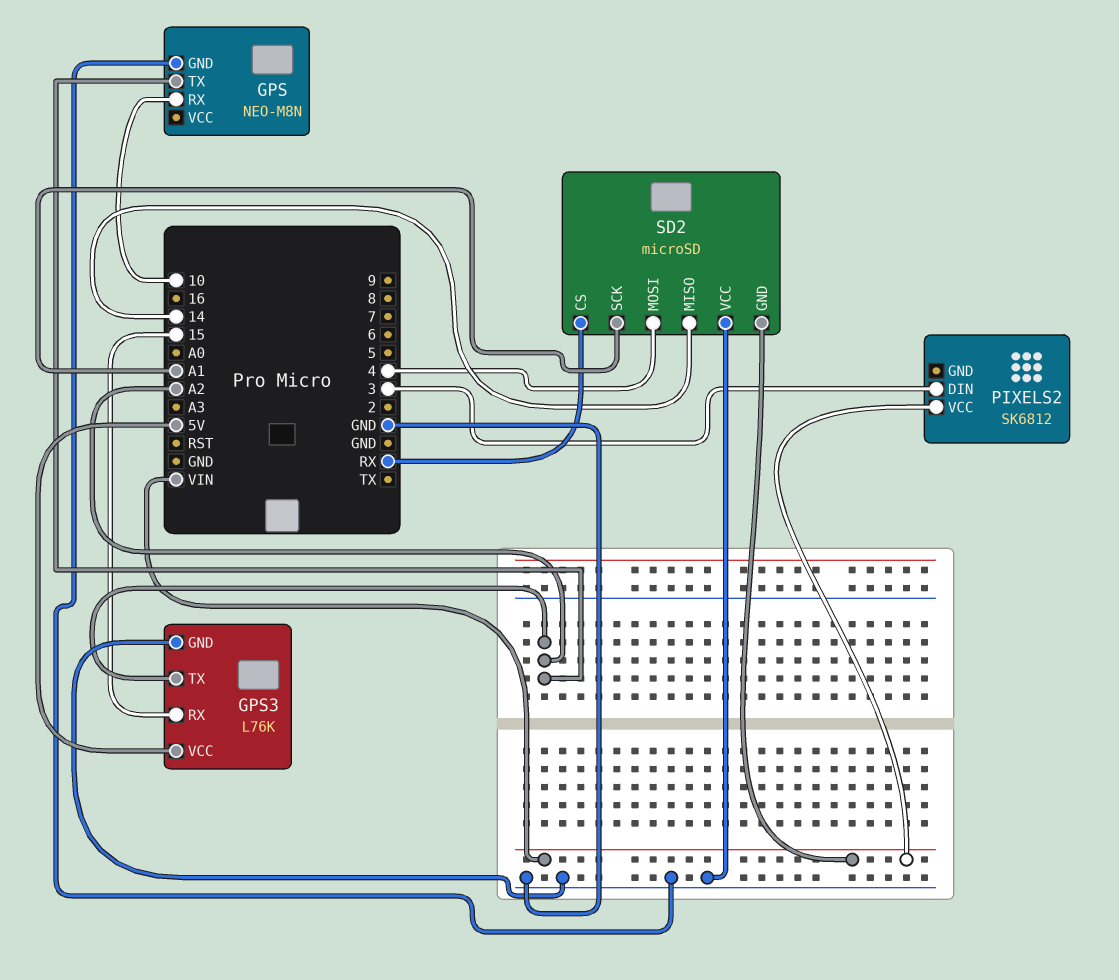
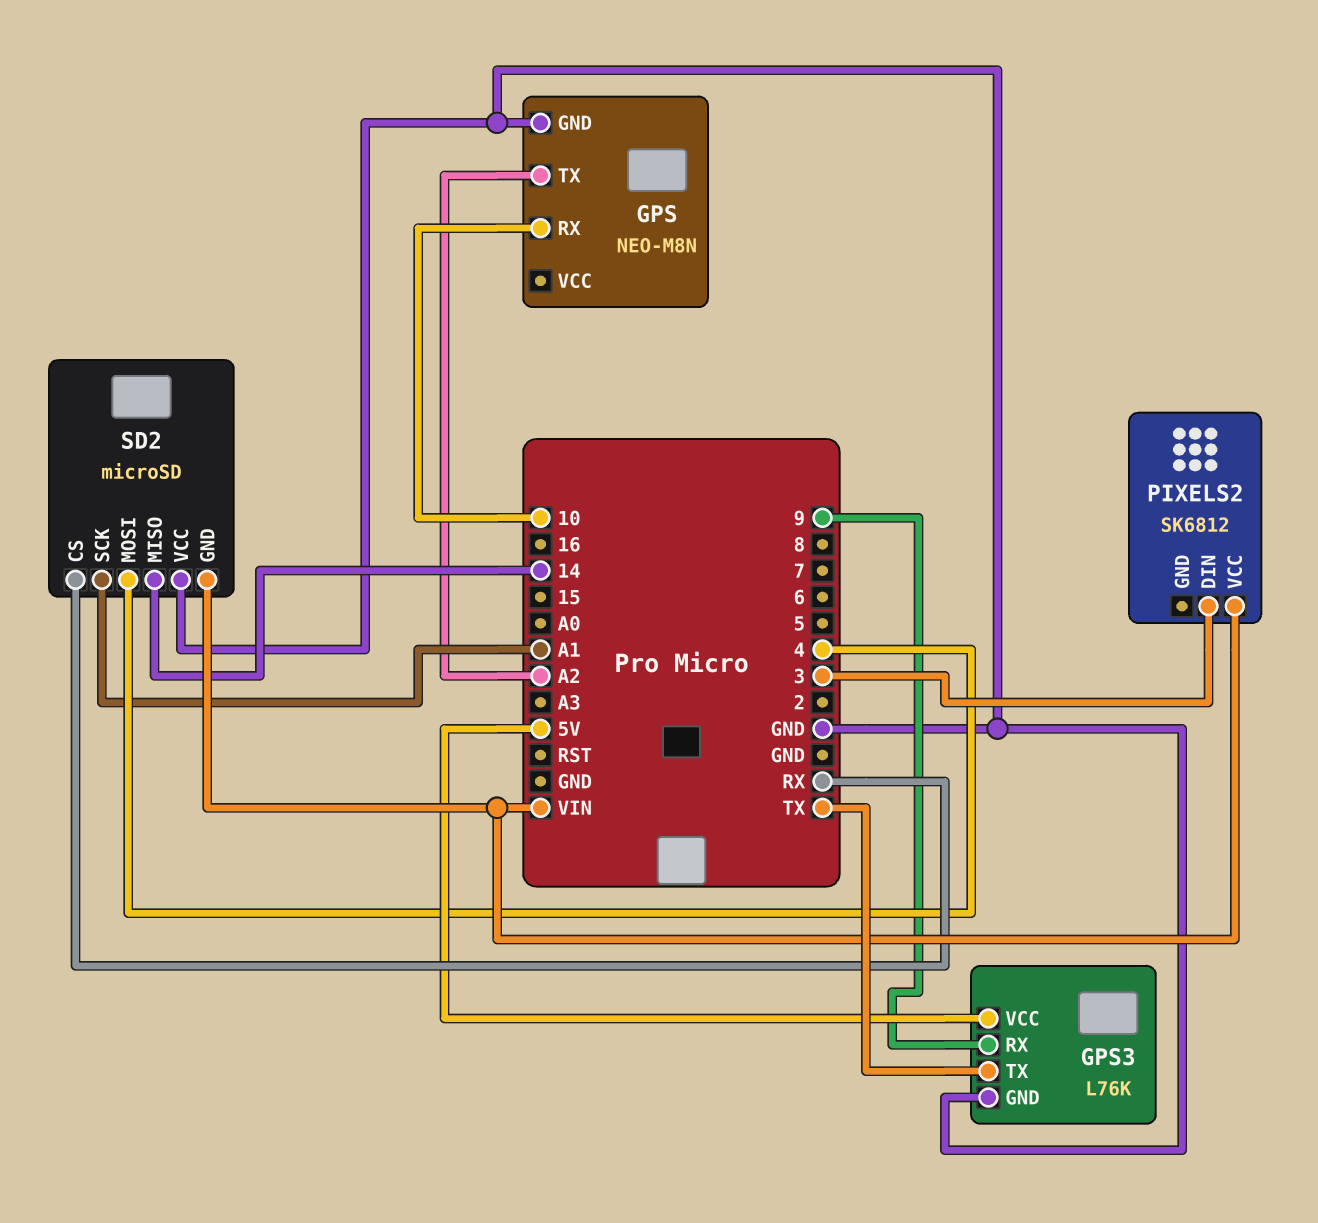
GPS3 pin RX: 15 -> 9
GPS3 pin TX: A2 -> TX

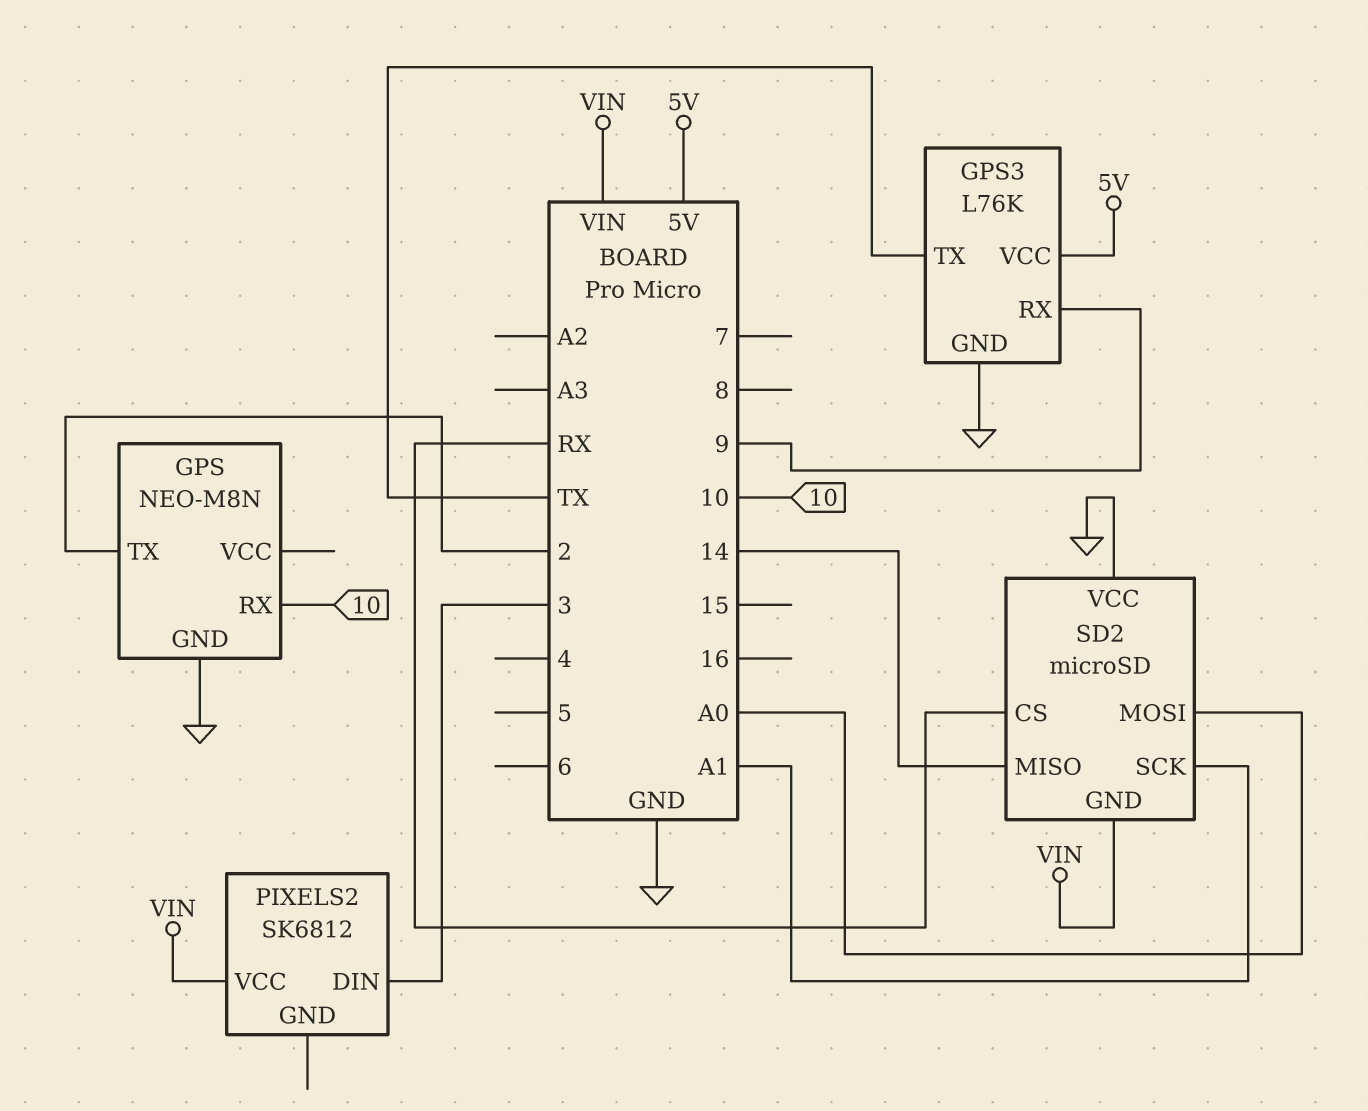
GPS pin TX: A2 -> 2
SD2 pin MOSI: 4 -> A0

